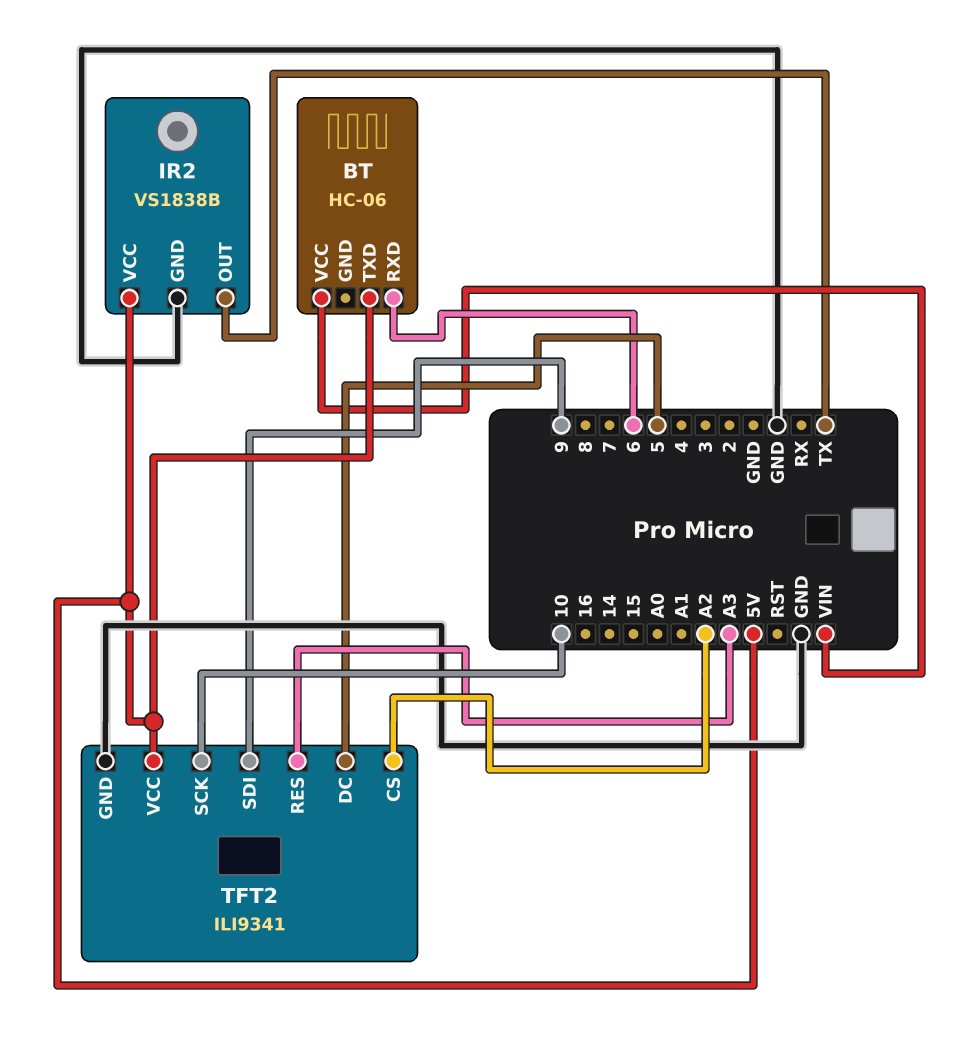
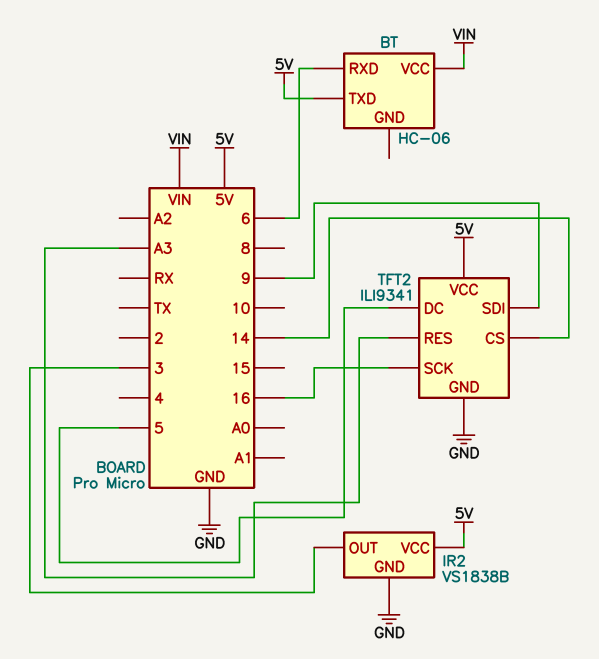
IR2 pin OUT: TX -> 3
TFT2 pin CS: A2 -> 14
TFT2 pin SCK: 10 -> 16

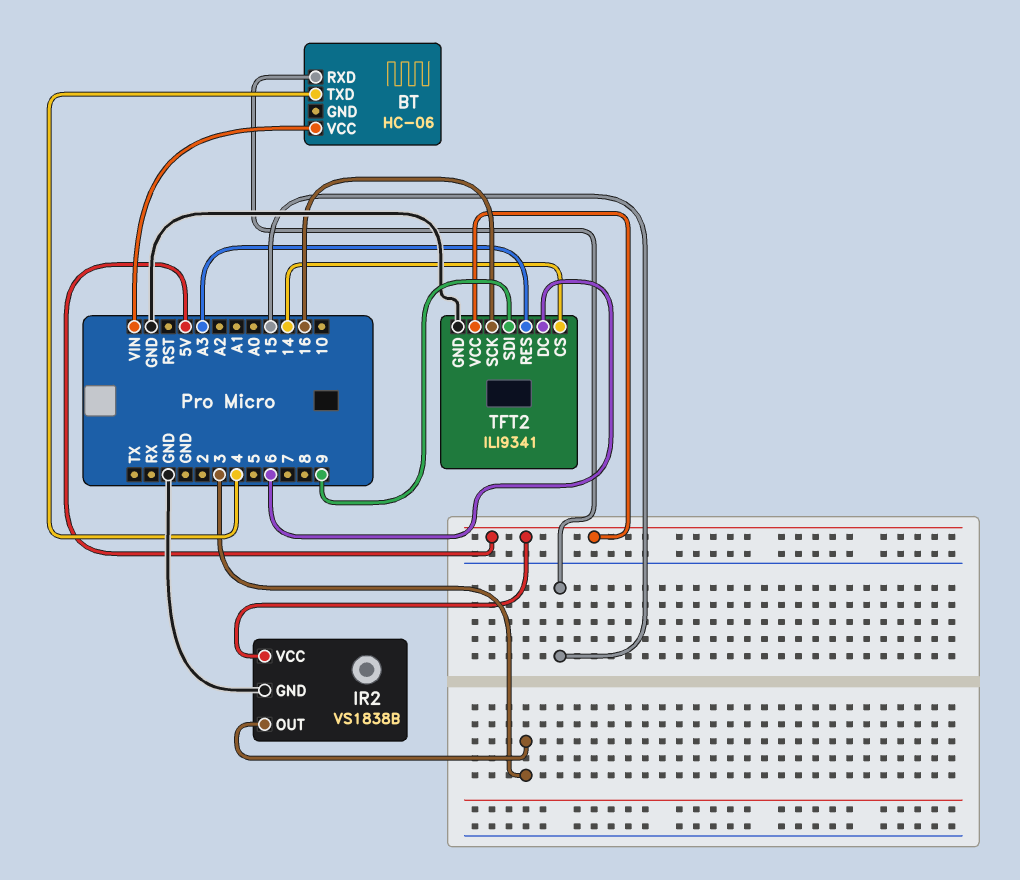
BT pin RXD: 6 -> 15
BT pin TXD: 5V -> 4
TFT2 pin DC: 5 -> 6

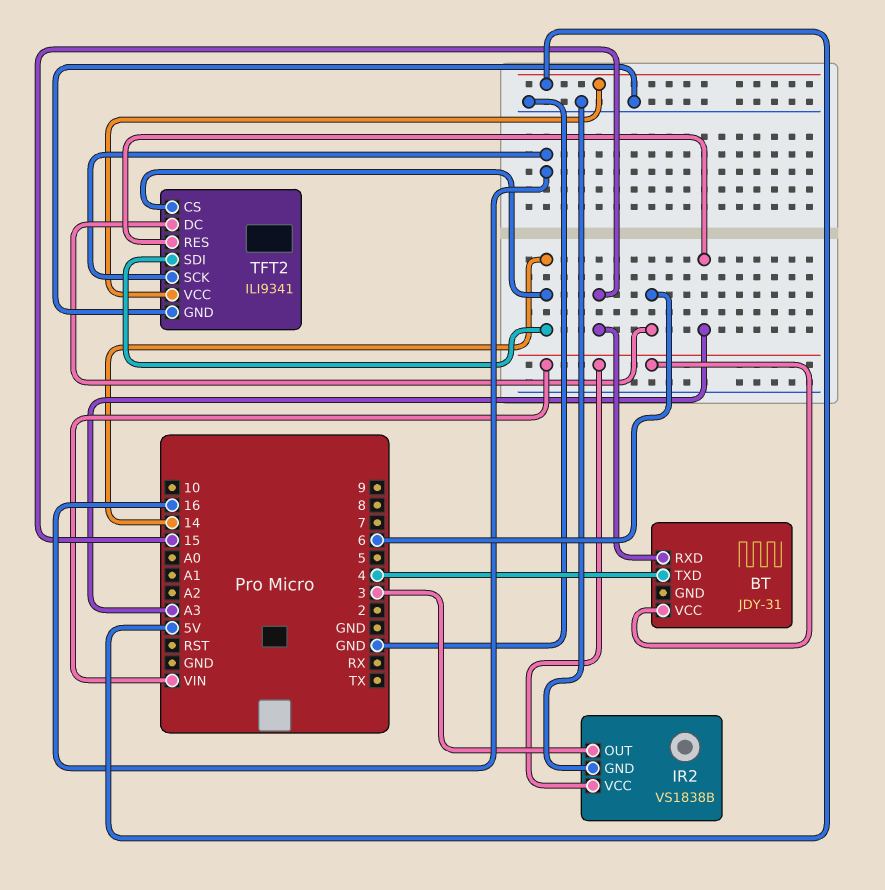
BT: HC-06 -> JDY-31
IR2 pin VCC: 5V -> VIN
TFT2 pin SDI: 9 -> 14

